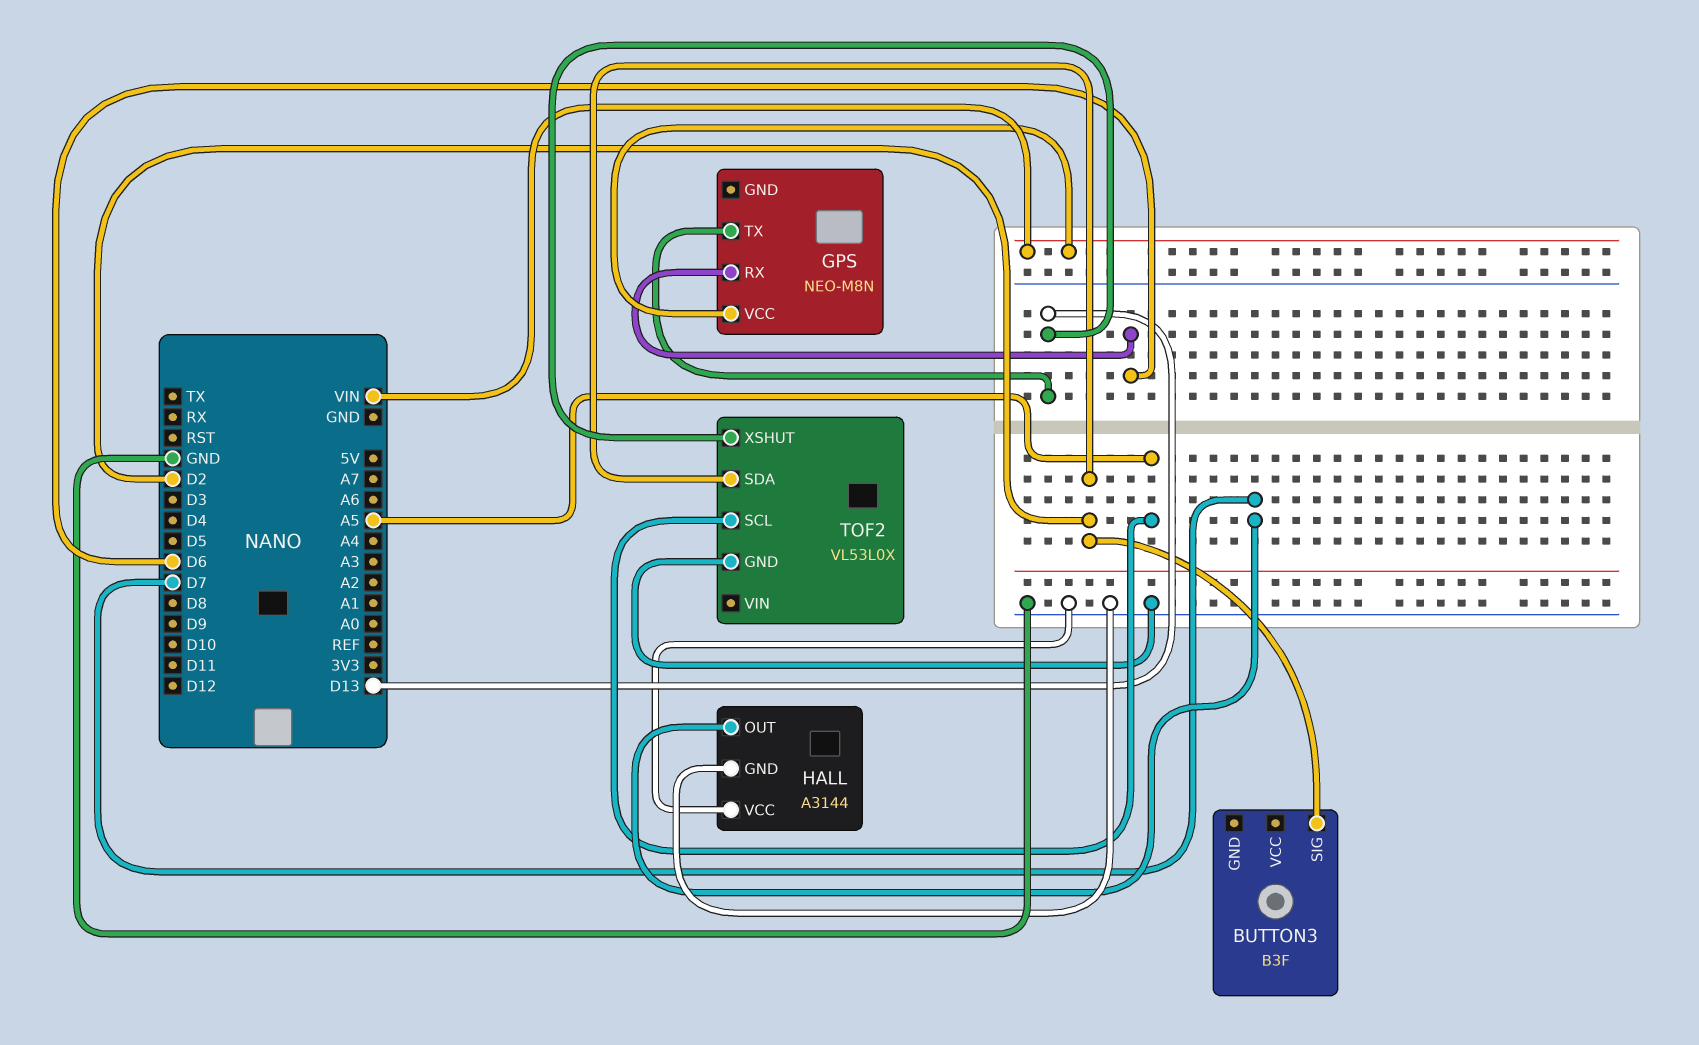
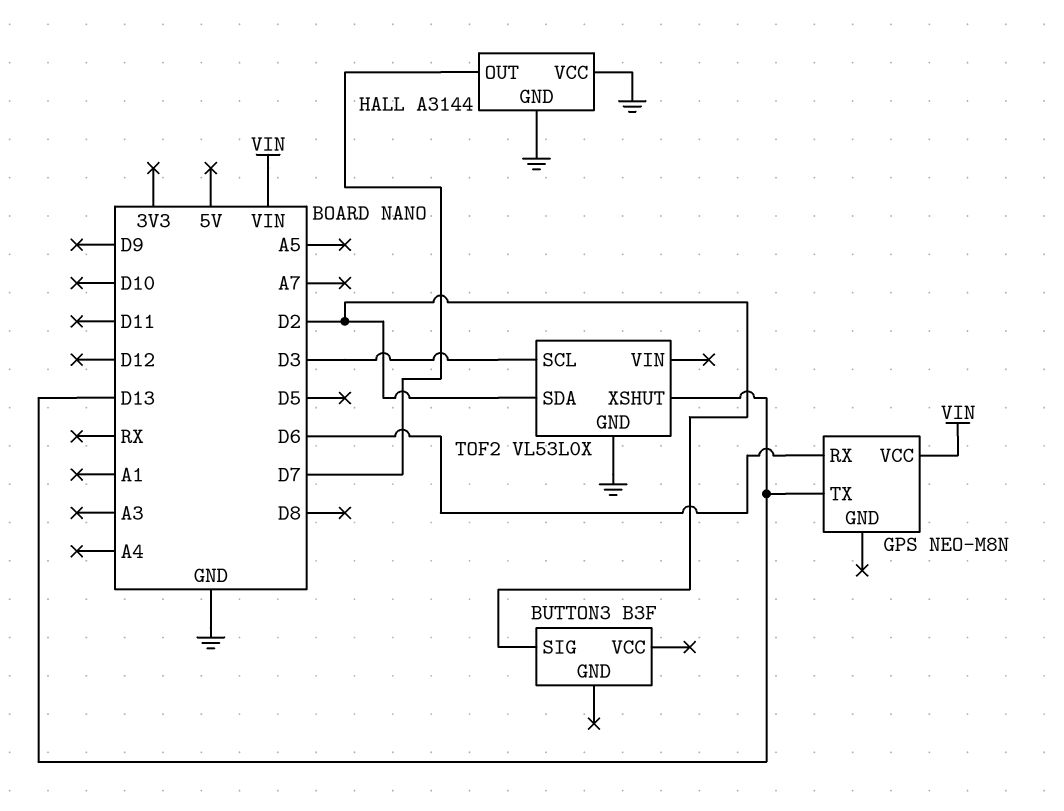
TOF2 pin SCL: A5 -> D3

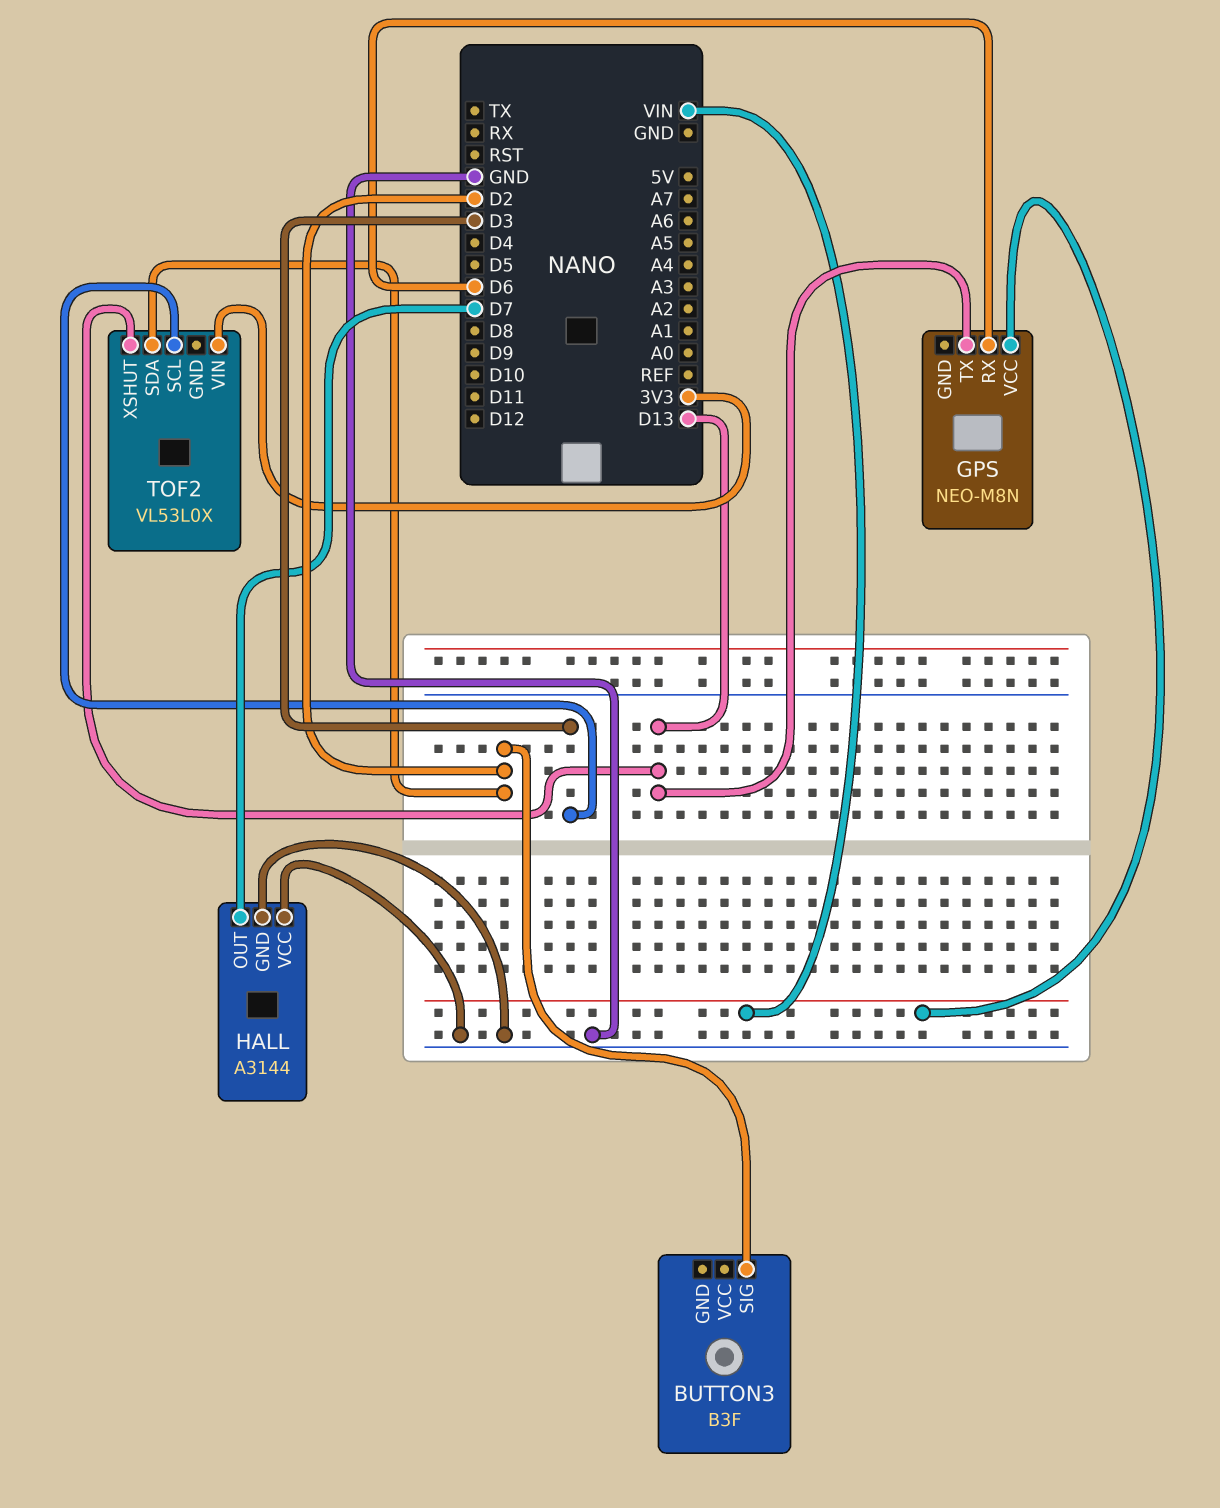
TOF2 pin GND: GND -> none
TOF2 pin VIN: none -> 3V3

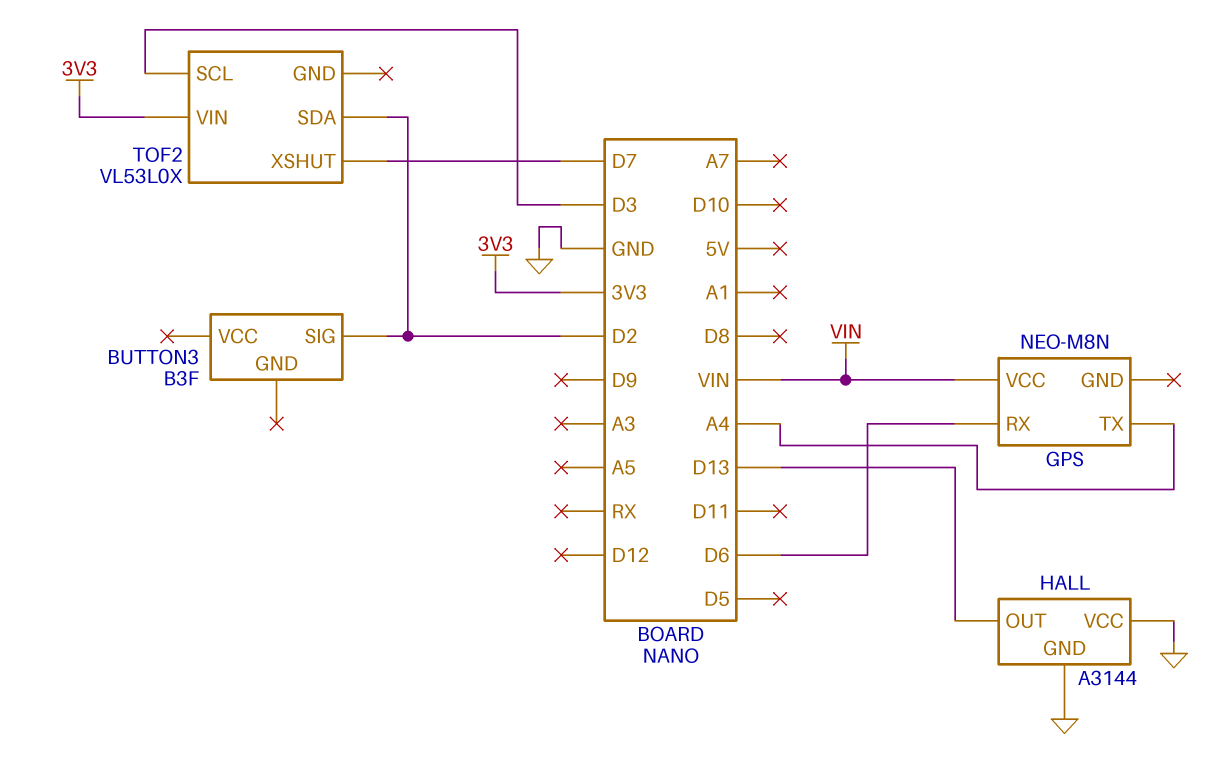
GPS pin TX: D13 -> A4
HALL pin OUT: D7 -> D13
TOF2 pin XSHUT: D13 -> D7

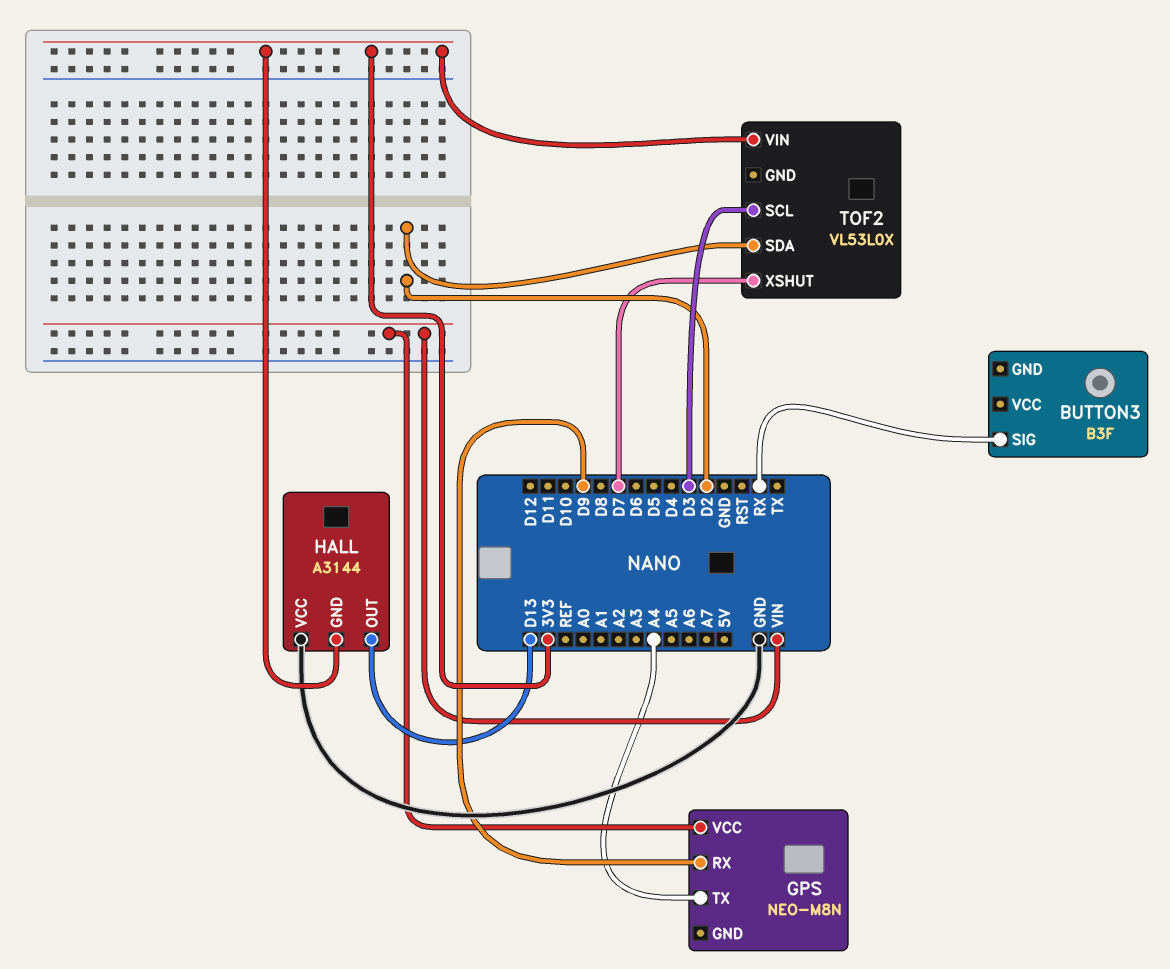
BUTTON3 pin SIG: D2 -> RX
GPS pin RX: D6 -> D9
HALL pin GND: GND -> 3V3

